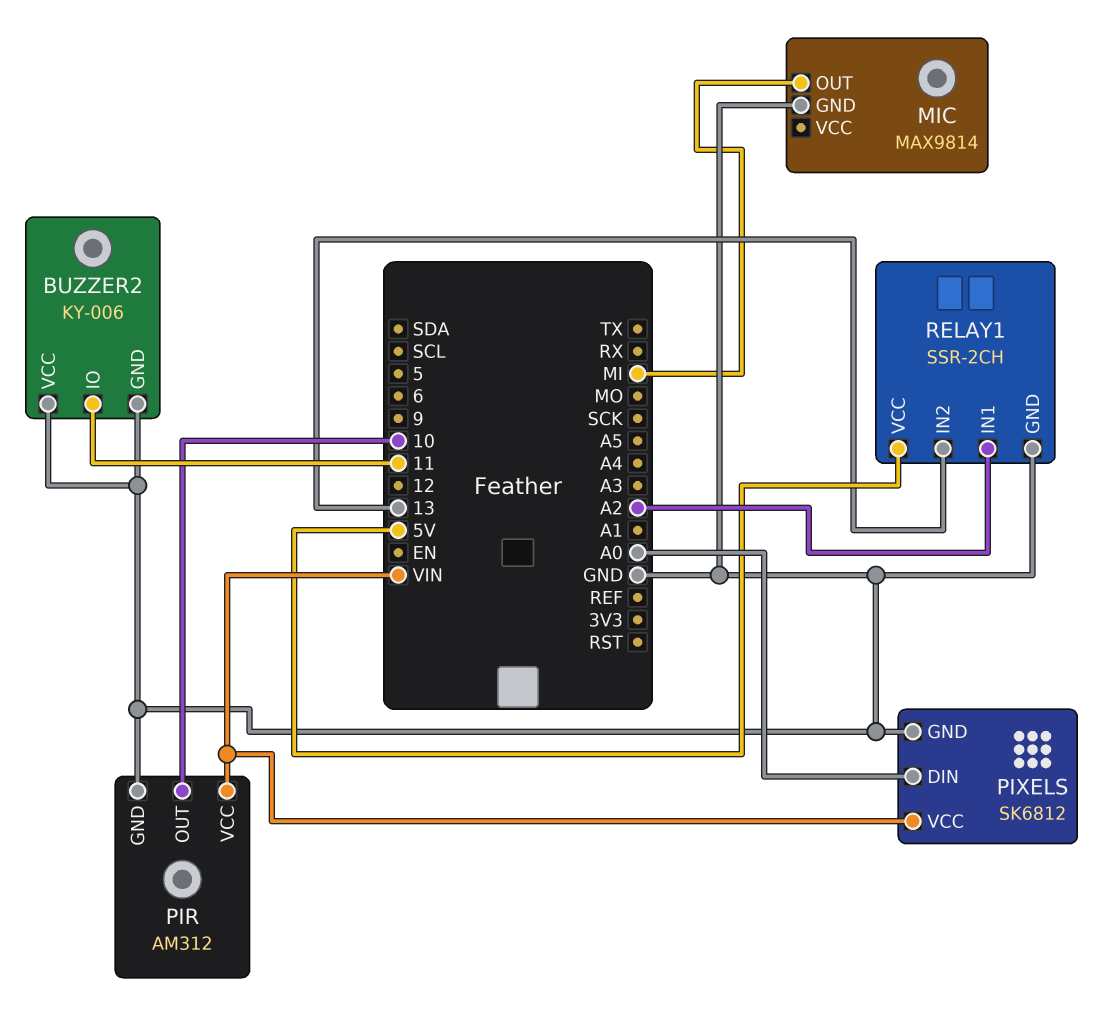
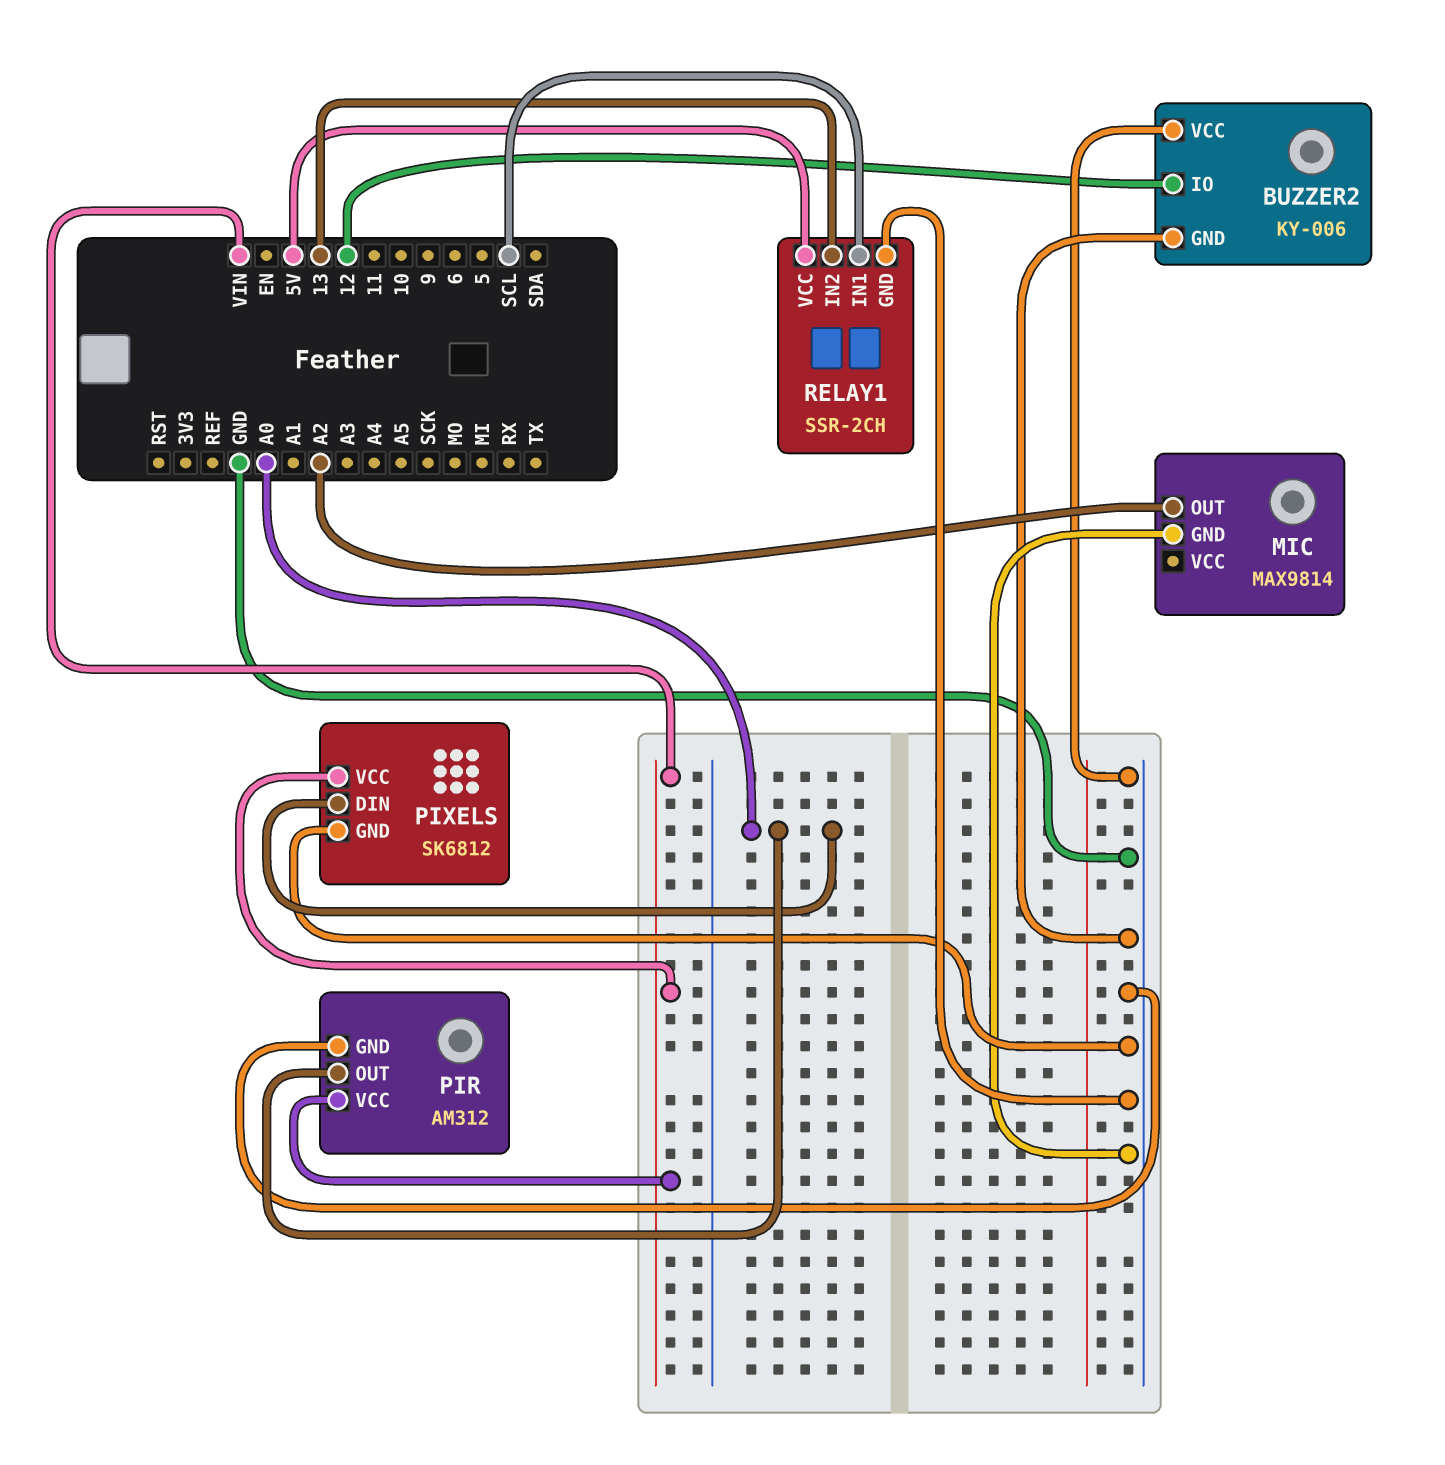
BUZZER2 pin IO: 11 -> 12
MIC pin OUT: MI -> A2
PIR pin OUT: 10 -> A0
RELAY1 pin IN1: A2 -> SCL

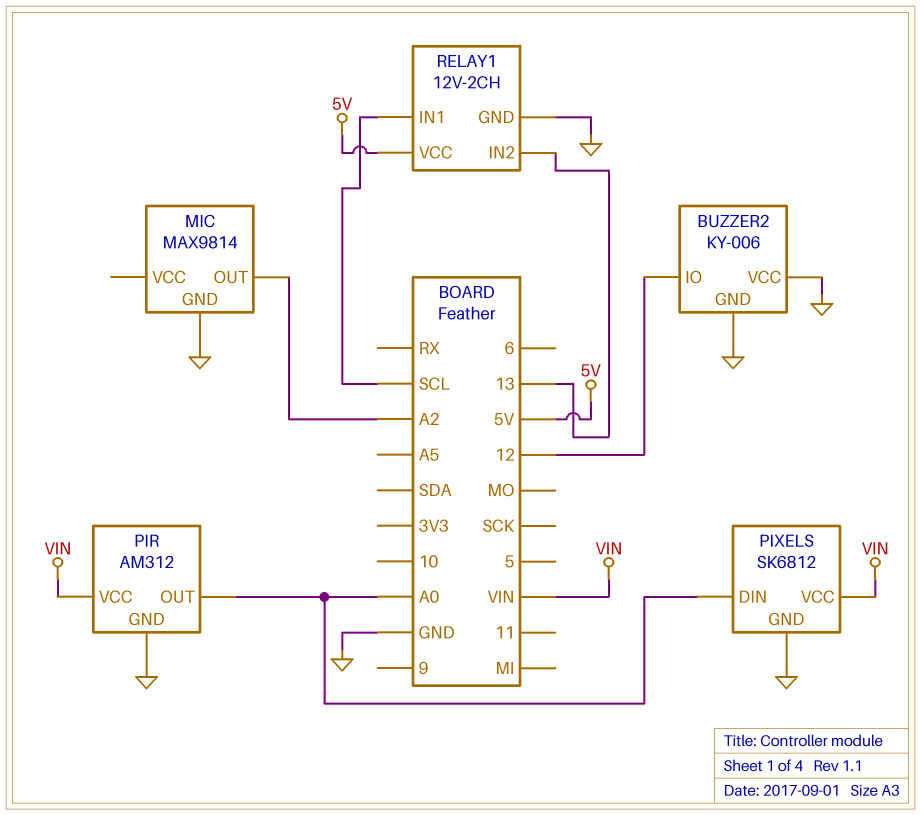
RELAY1: SSR-2CH -> 12V-2CH

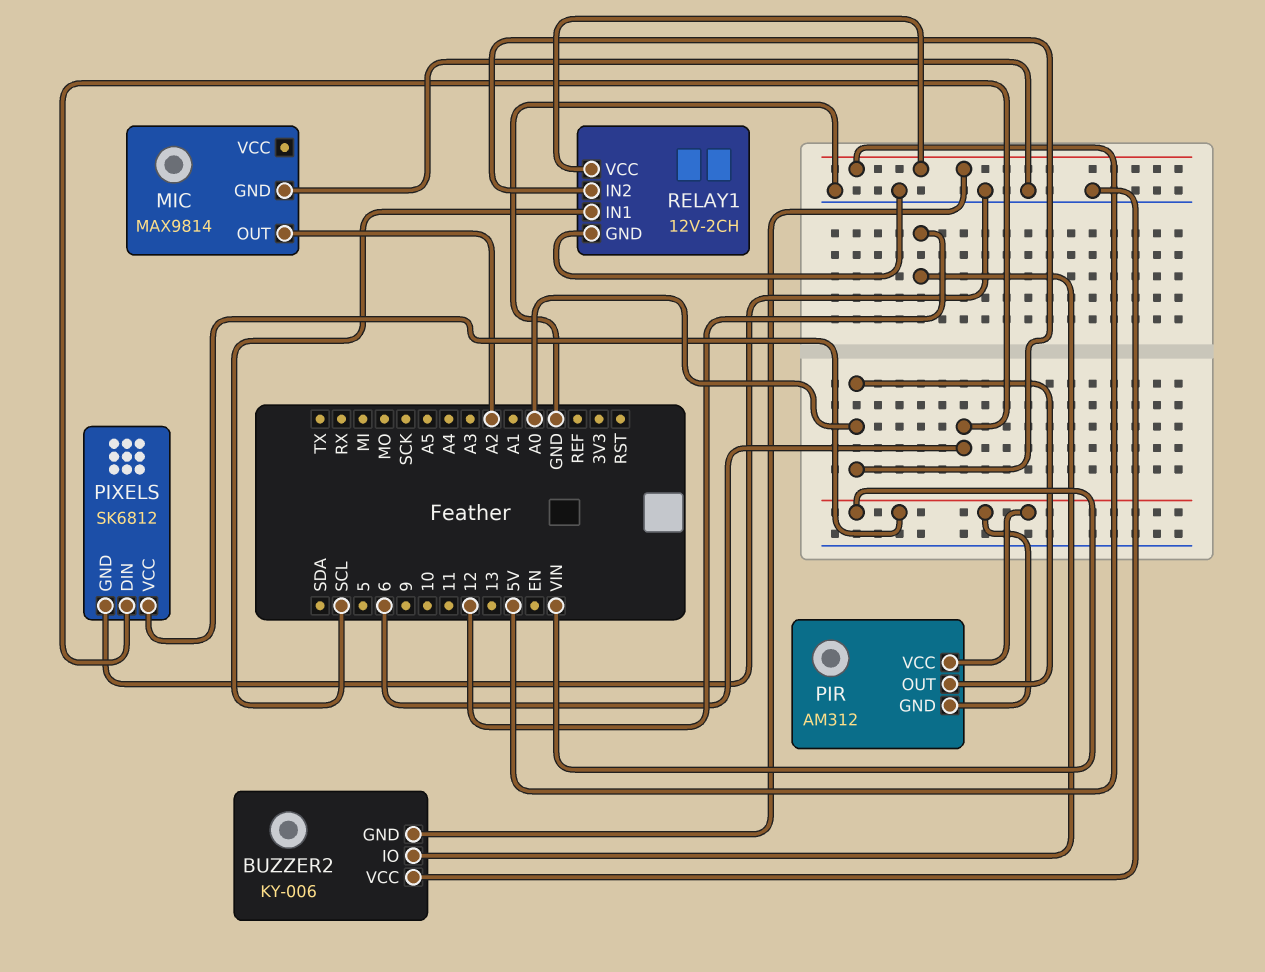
BUZZER2 pin GND: GND -> 5V
PIR pin GND: GND -> VIN
PIXELS pin DIN: A0 -> 6
RELAY1 pin IN2: 13 -> A0

